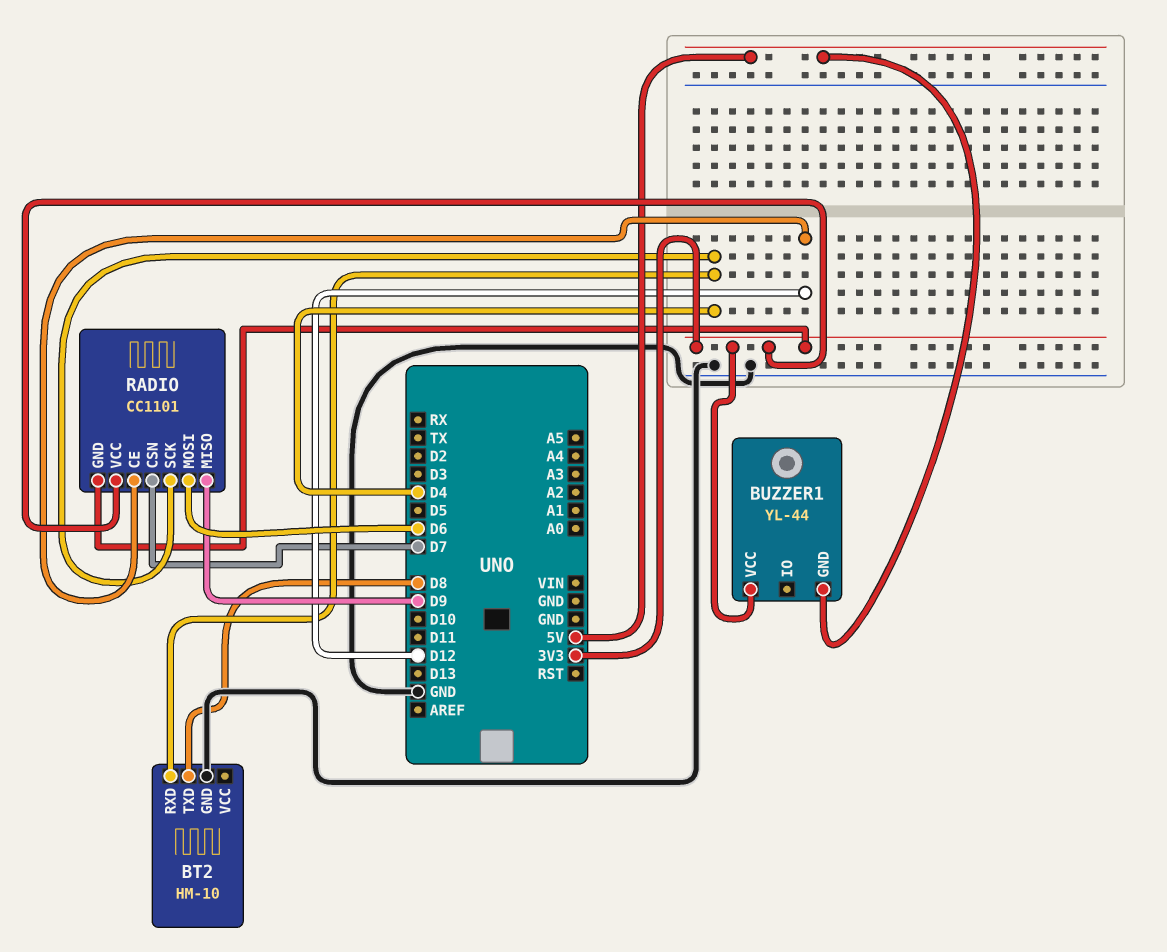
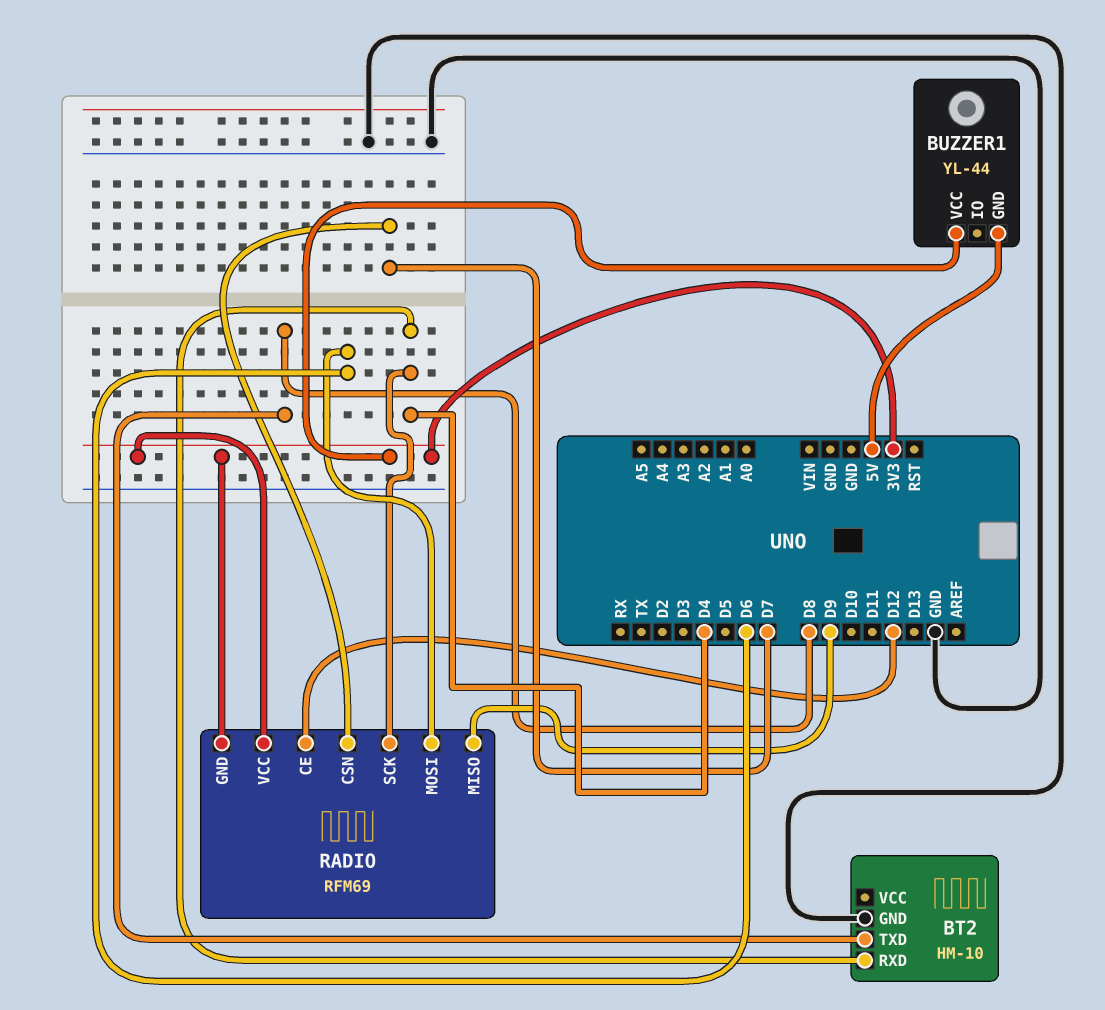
RADIO: CC1101 -> RFM69

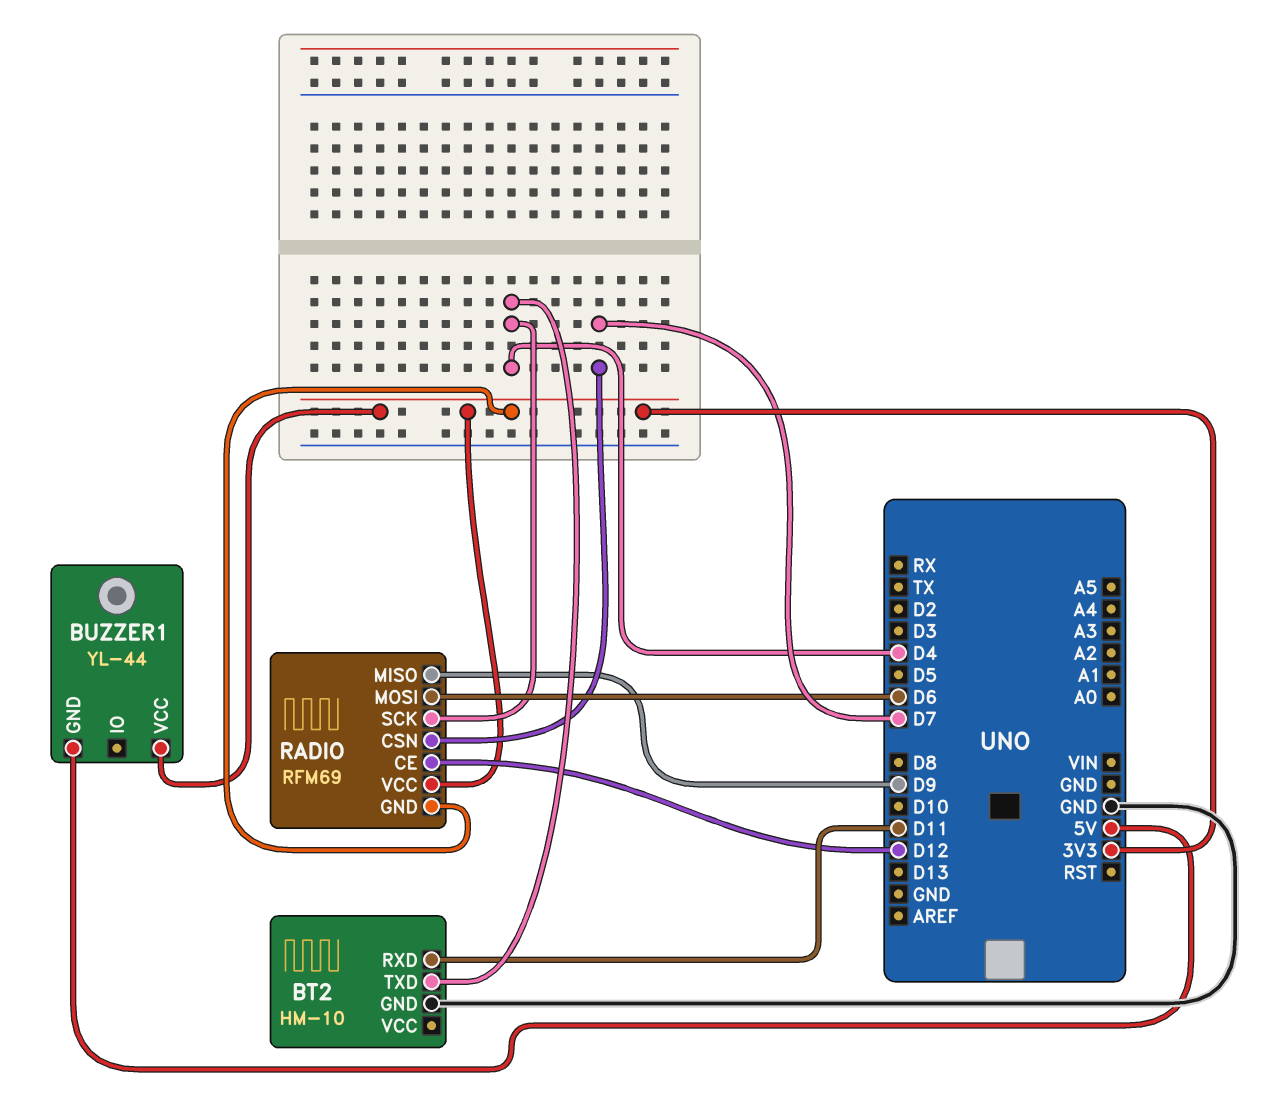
BT2 pin RXD: D4 -> D11
BT2 pin TXD: D8 -> D4

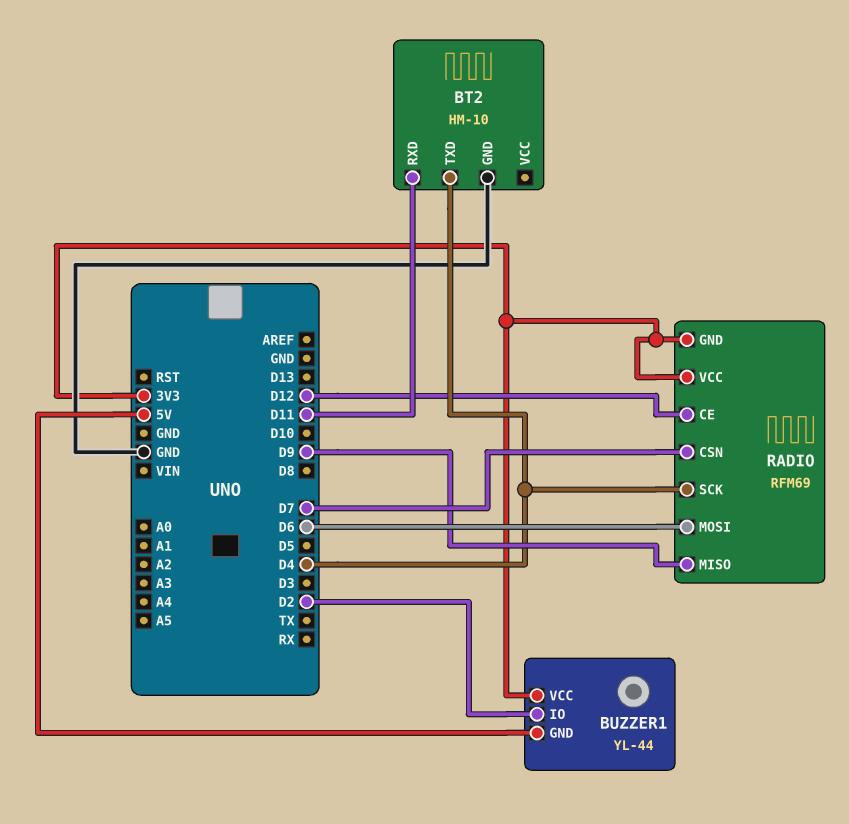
BUZZER1 pin IO: none -> D2

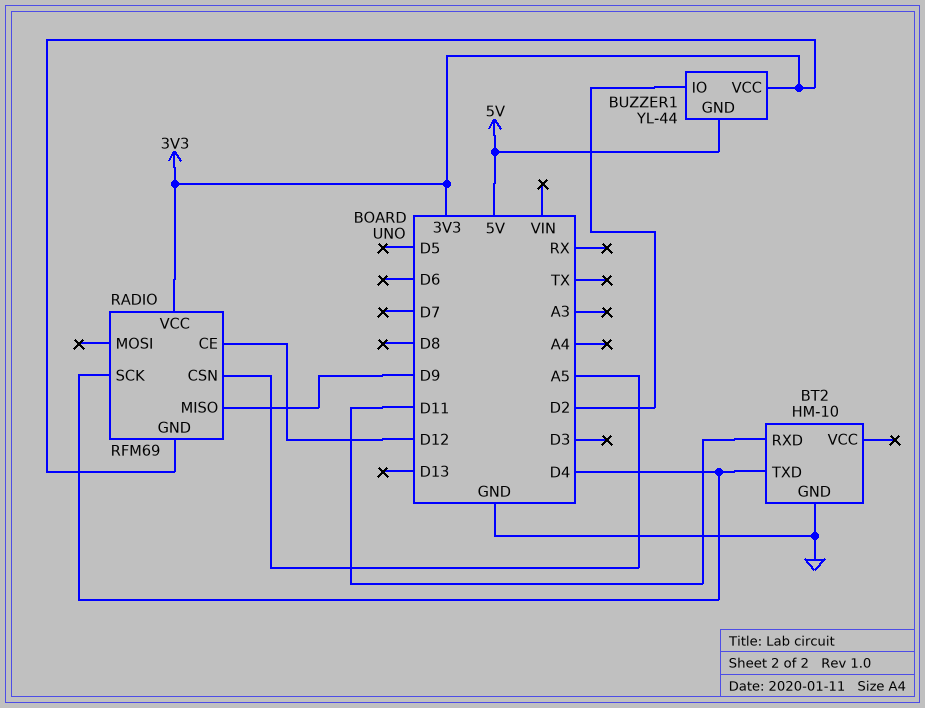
RADIO pin CSN: D7 -> A5
RADIO pin MOSI: D6 -> none

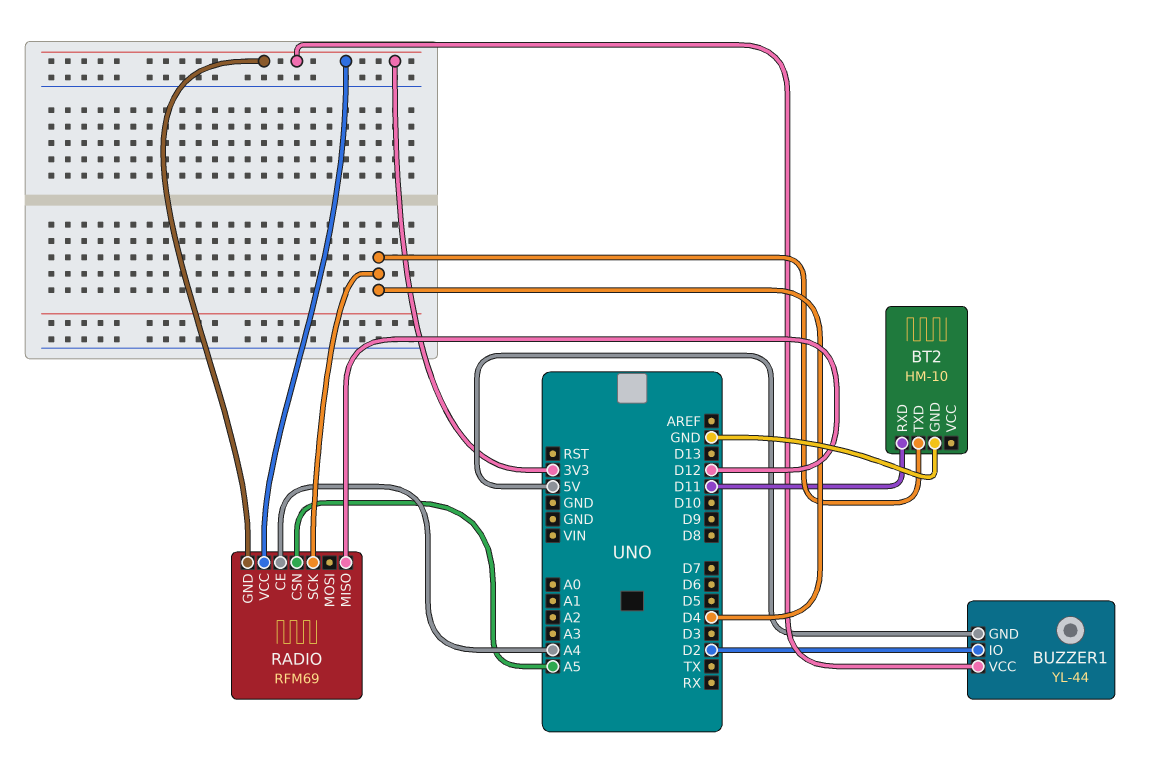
RADIO pin CE: D12 -> A4
RADIO pin MISO: D9 -> D12

